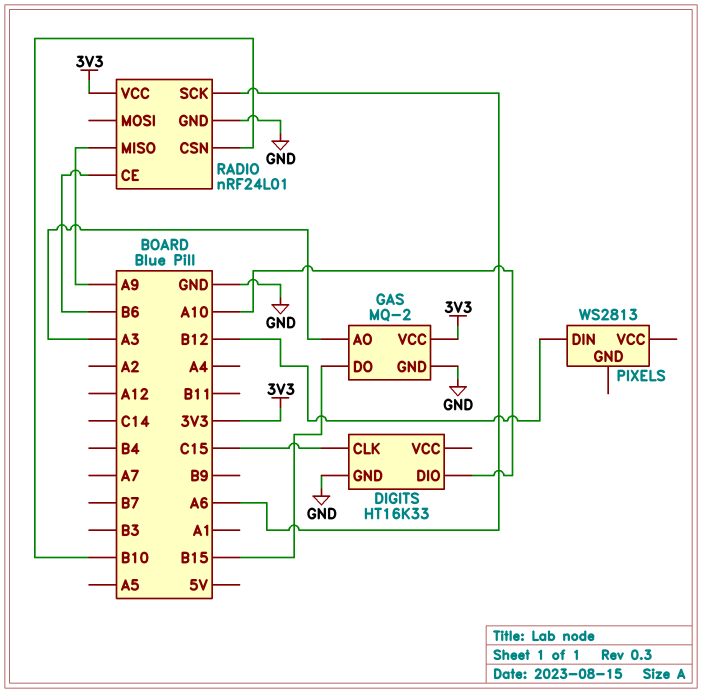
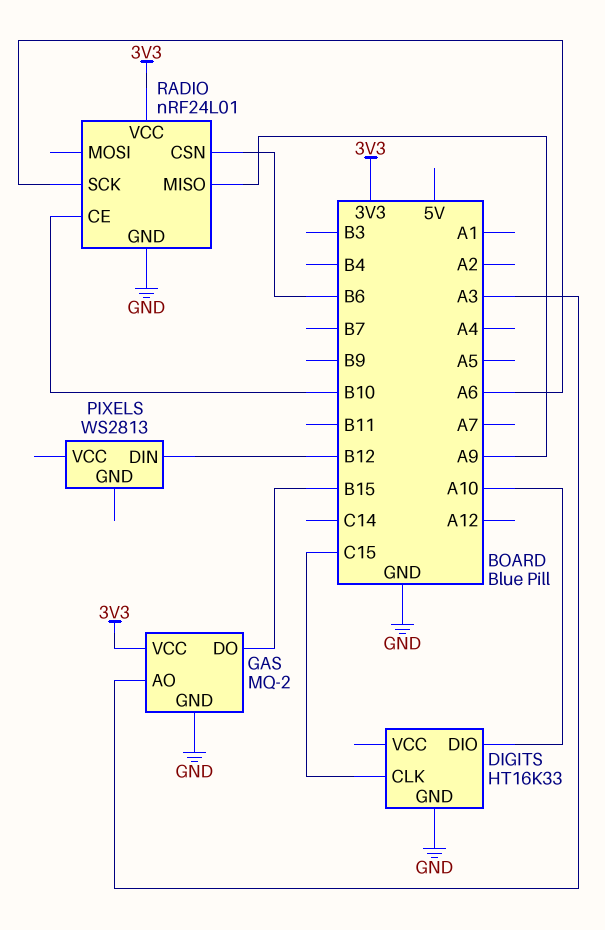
RADIO pin CE: B6 -> B10
RADIO pin CSN: B10 -> B6

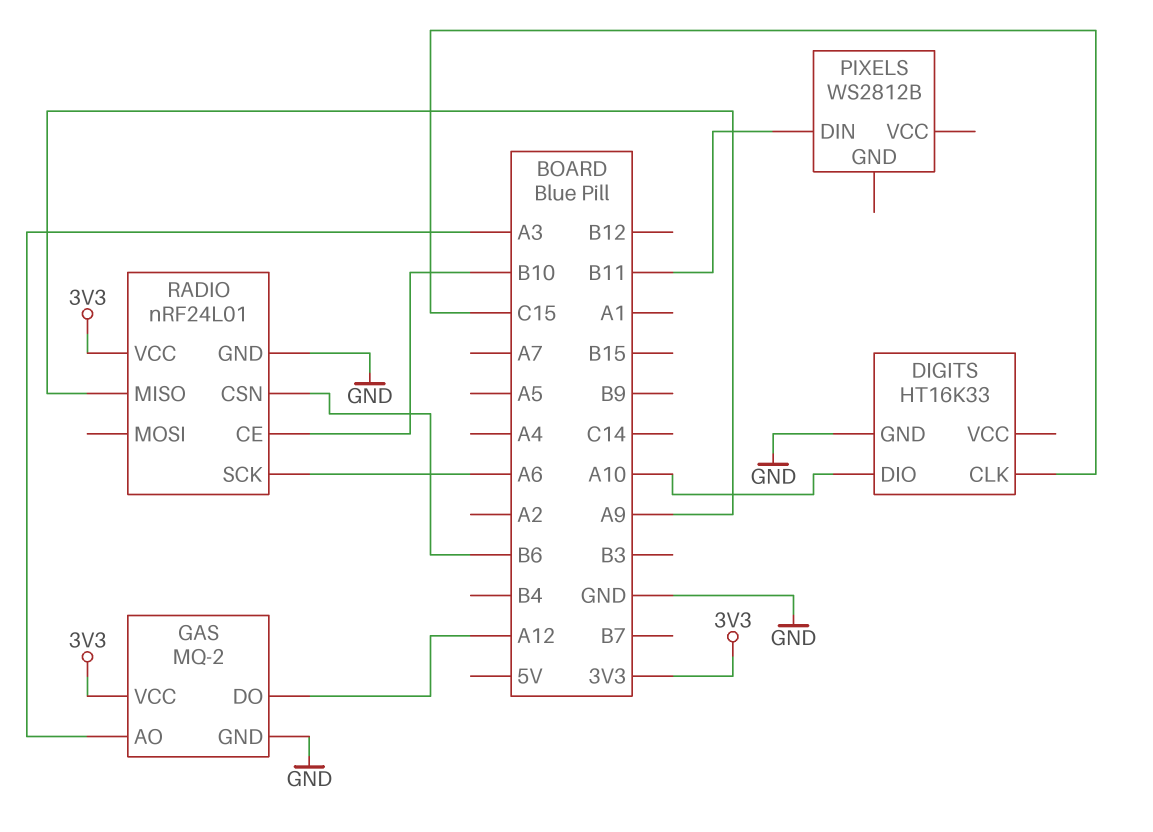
GAS pin DO: B15 -> A12
PIXELS: WS2813 -> WS2812B
PIXELS pin DIN: B12 -> B11

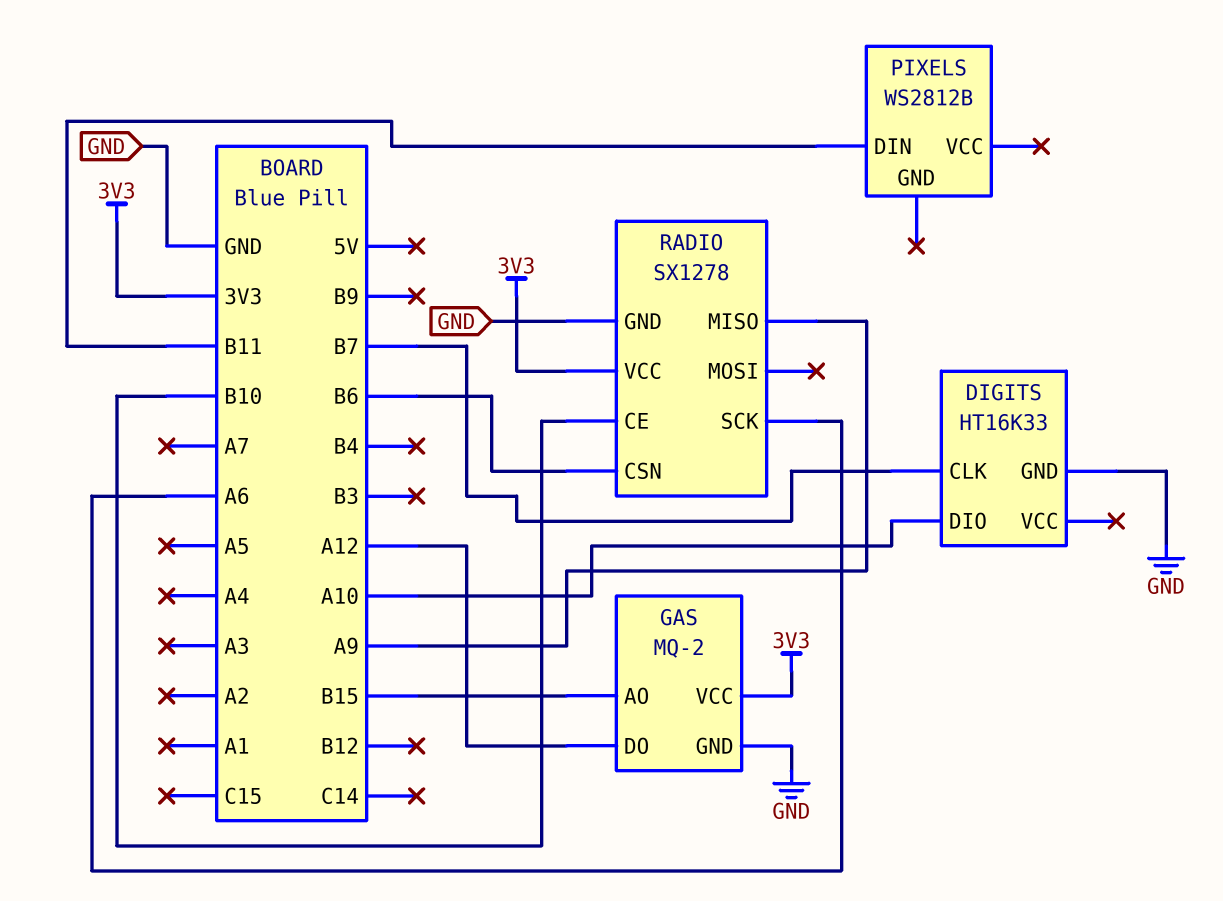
DIGITS pin CLK: C15 -> B7
GAS pin AO: A3 -> B15
RADIO: nRF24L01 -> SX1278

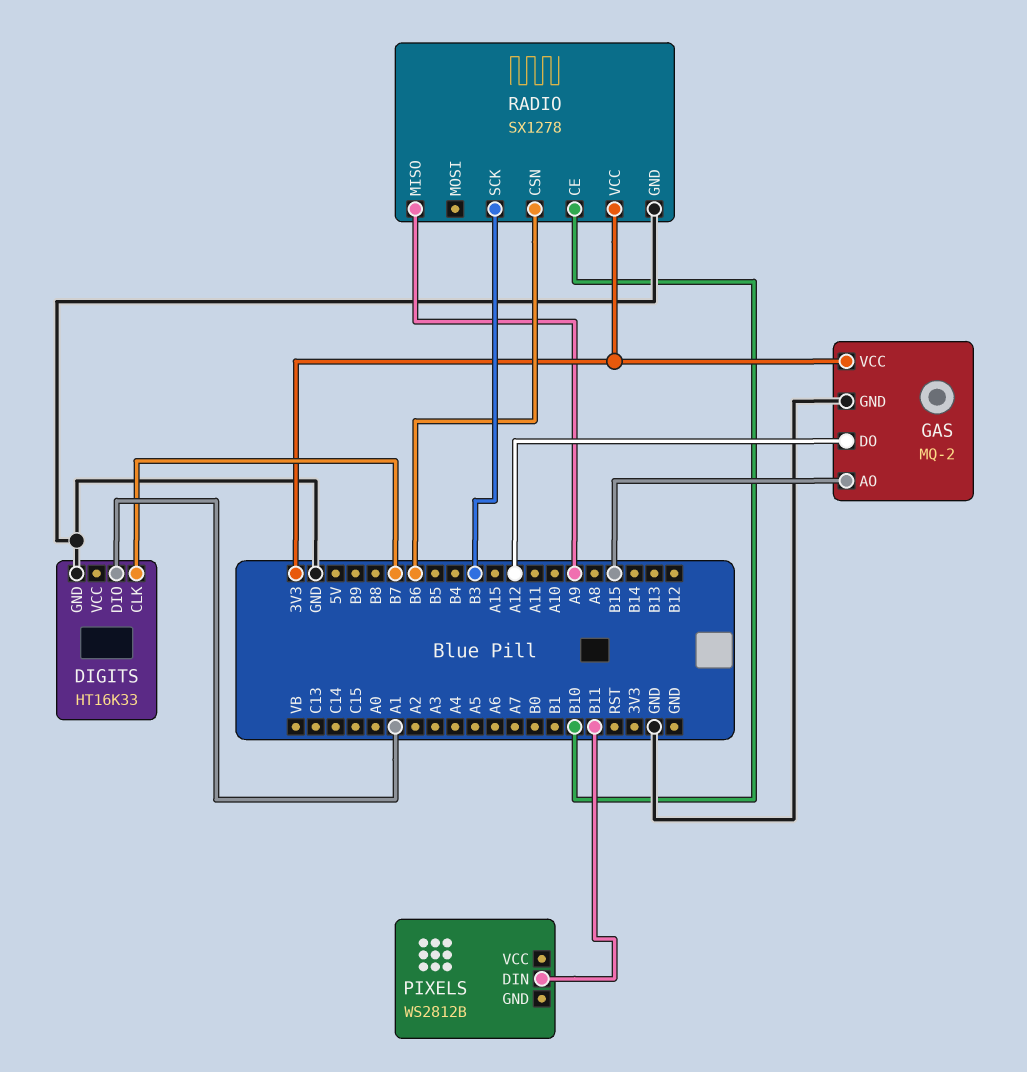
DIGITS pin DIO: A10 -> A1
RADIO pin SCK: A6 -> B3

